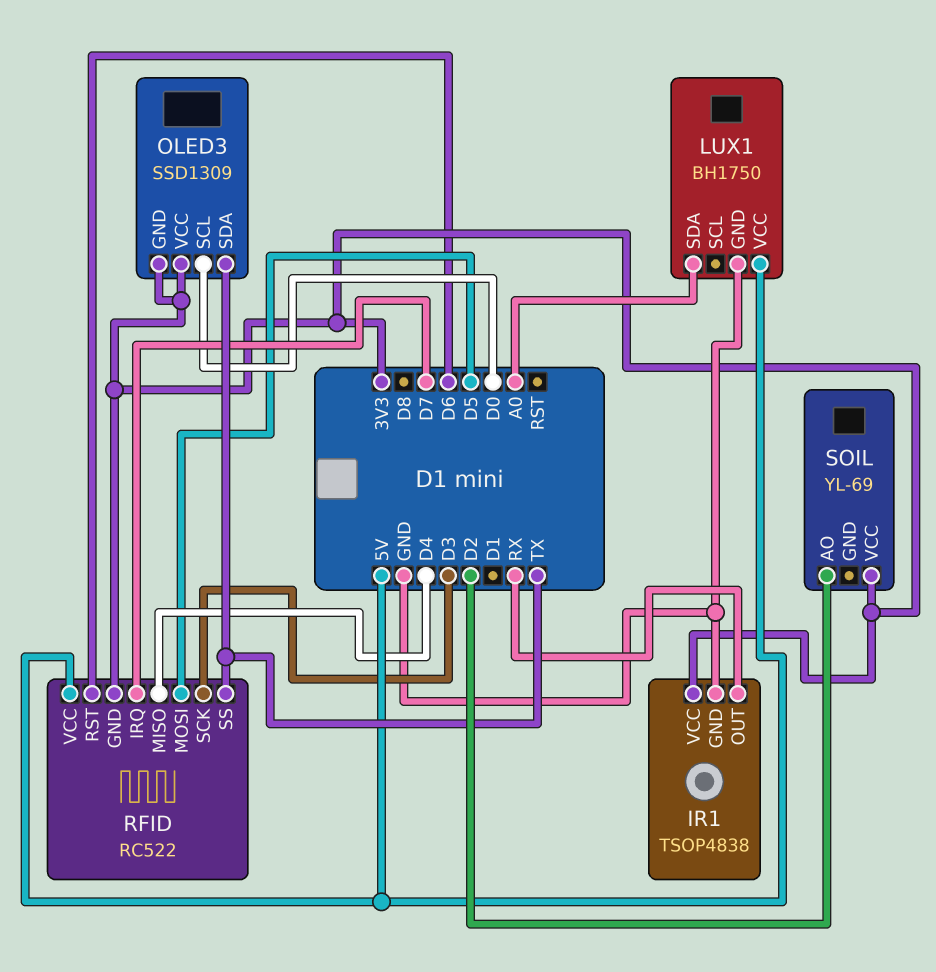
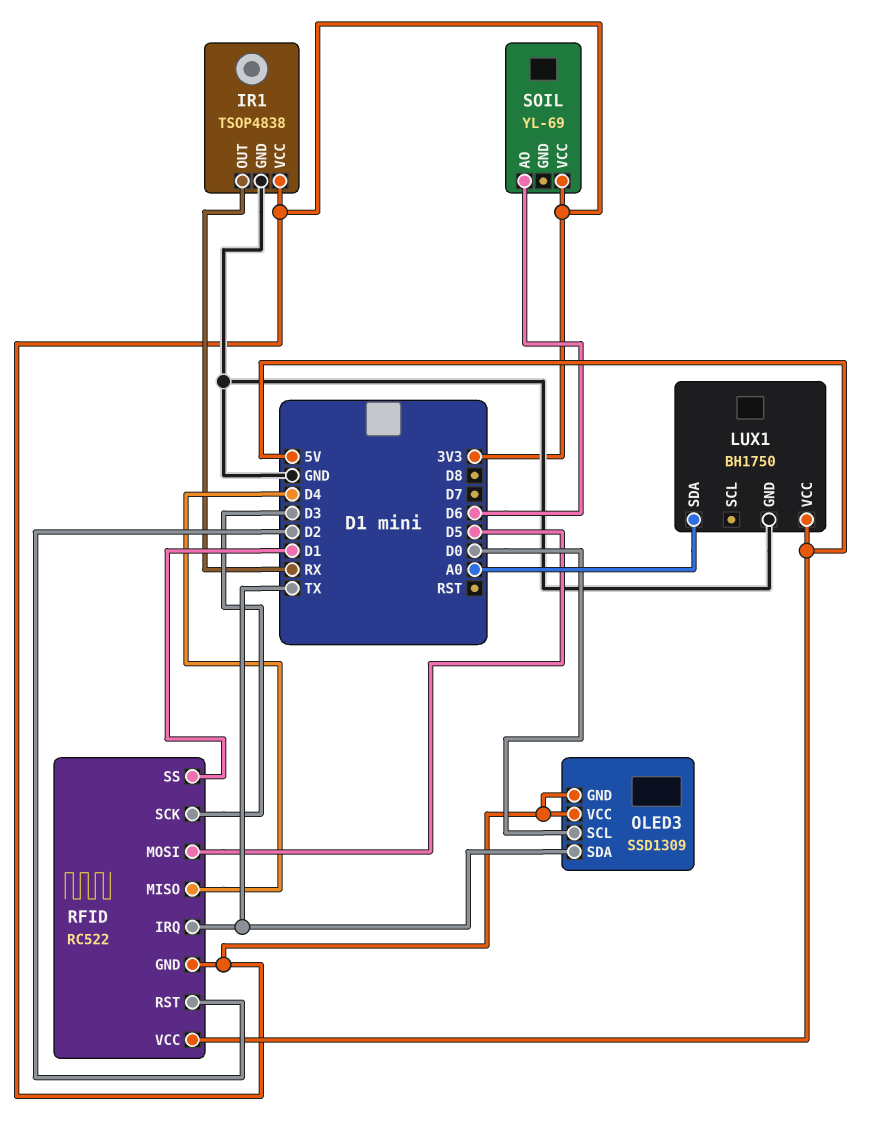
RFID pin IRQ: D7 -> TX
RFID pin RST: D6 -> D2
RFID pin SS: TX -> D1
SOIL pin AO: D2 -> D6

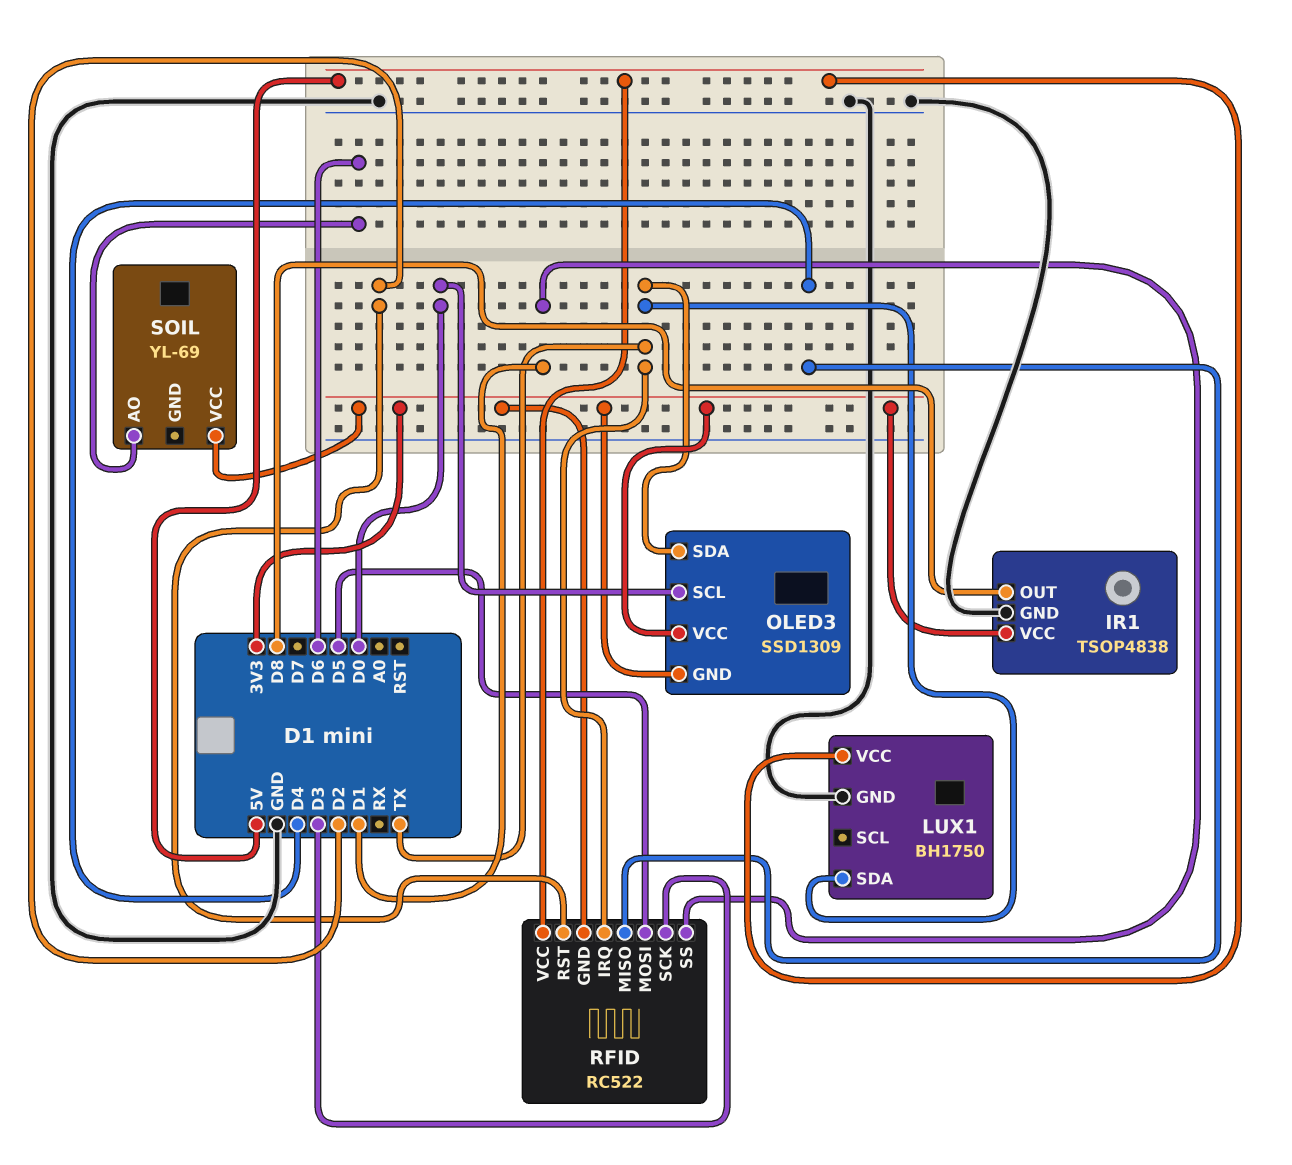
IR1 pin OUT: RX -> D8
LUX1 pin SDA: A0 -> TX

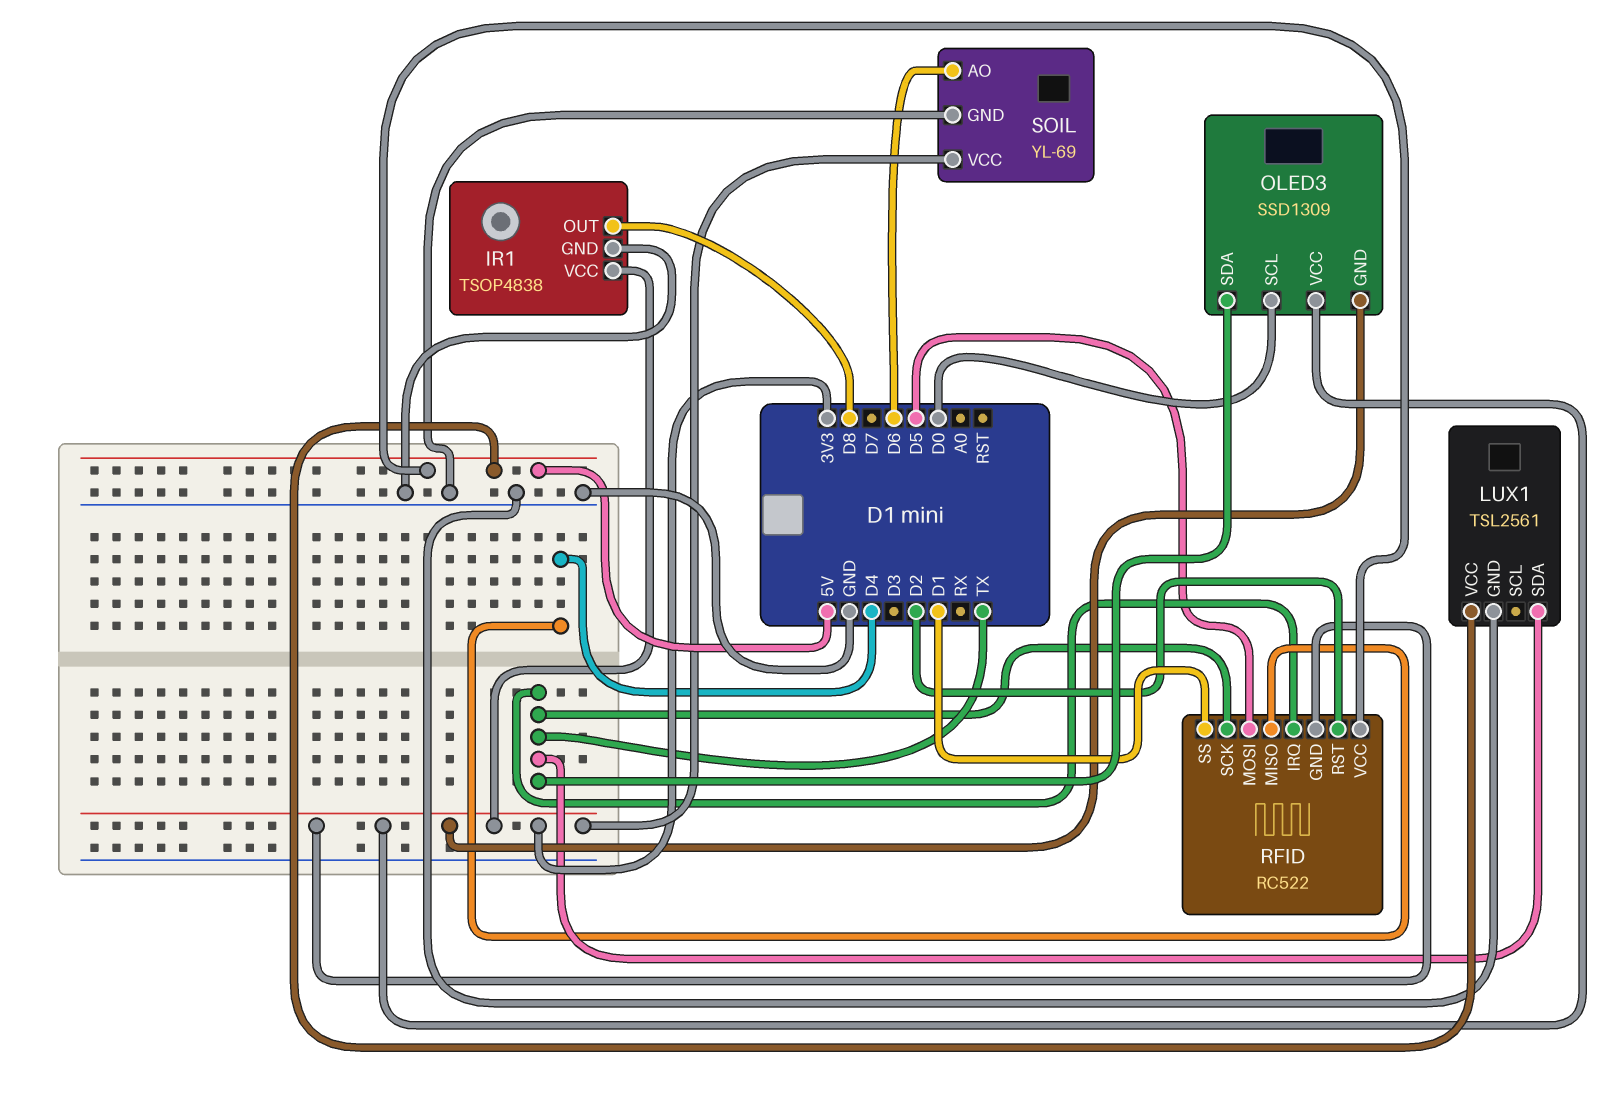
LUX1: BH1750 -> TSL2561
RFID pin SCK: D3 -> TX
SOIL pin GND: none -> GND

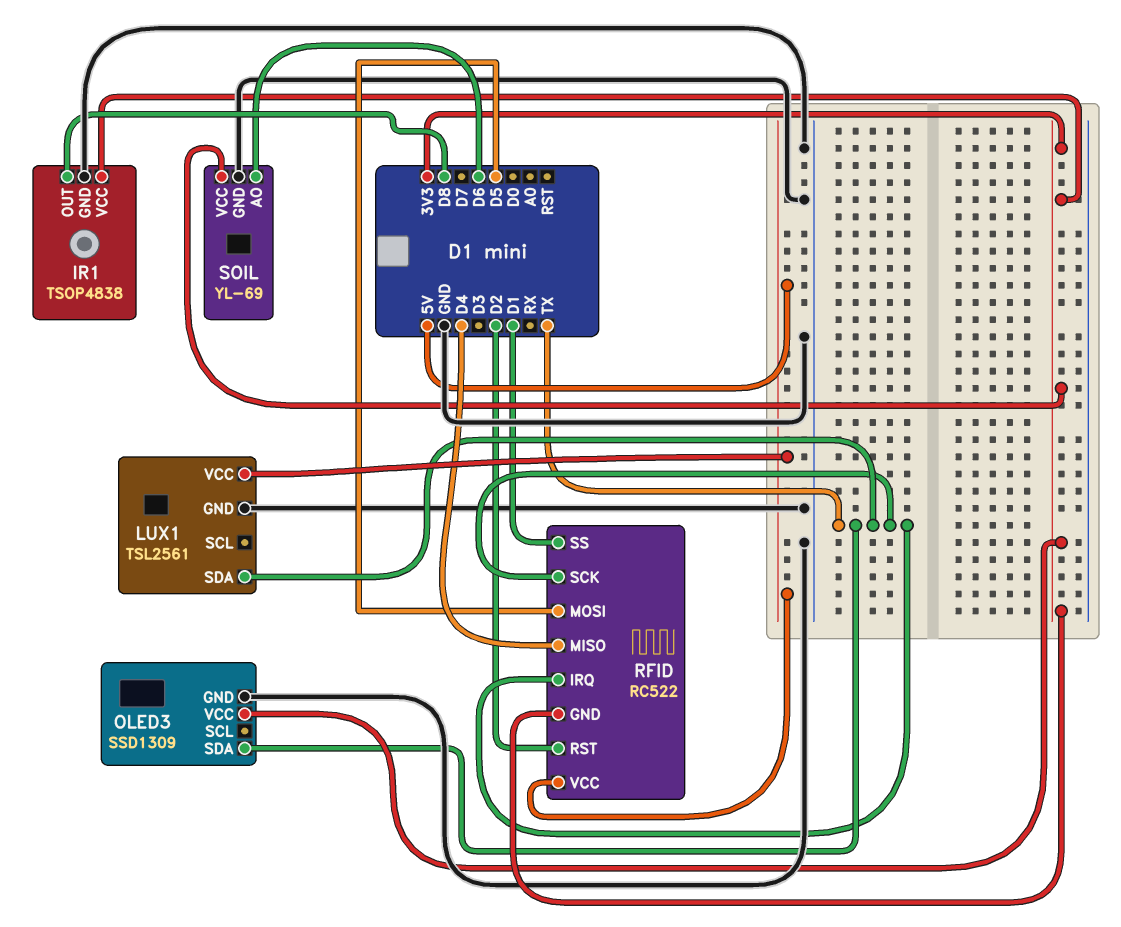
OLED3 pin GND: 3V3 -> GND
OLED3 pin SCL: D0 -> none

